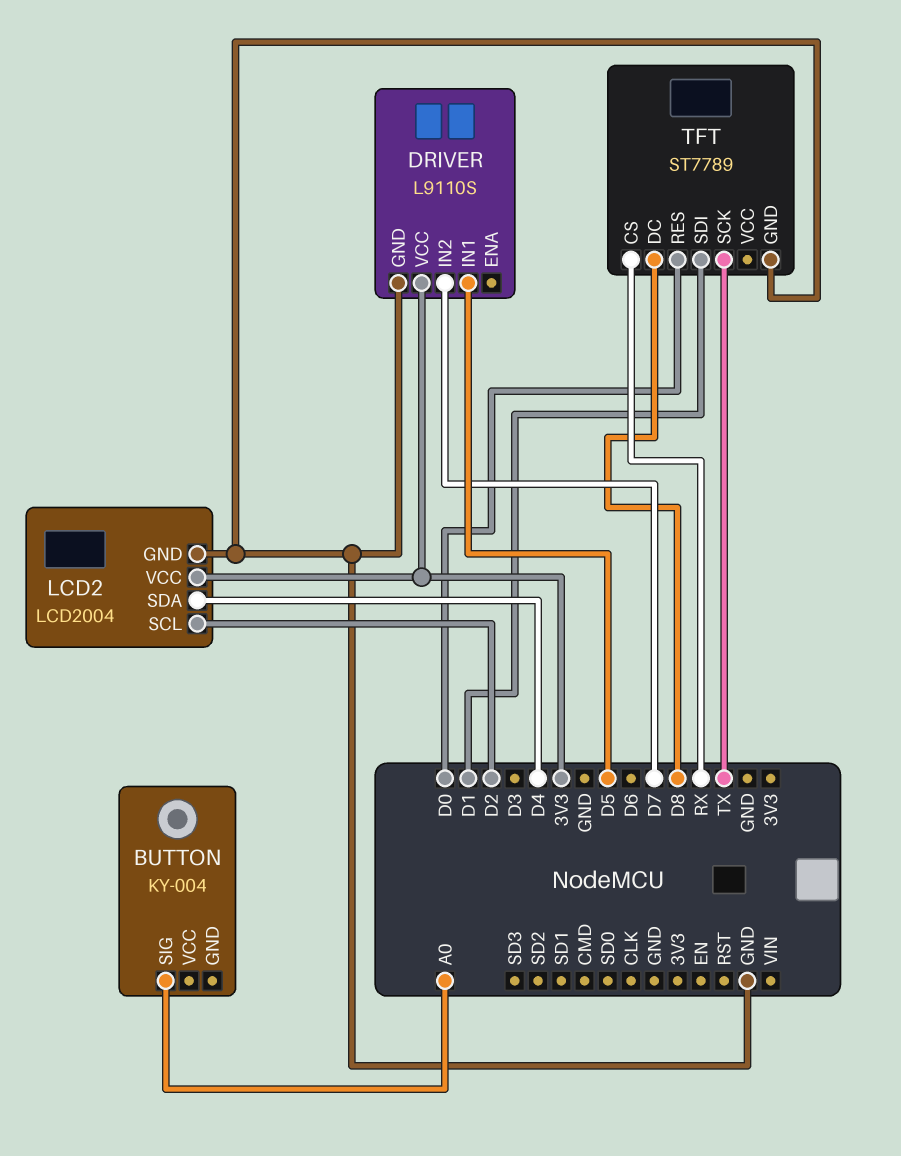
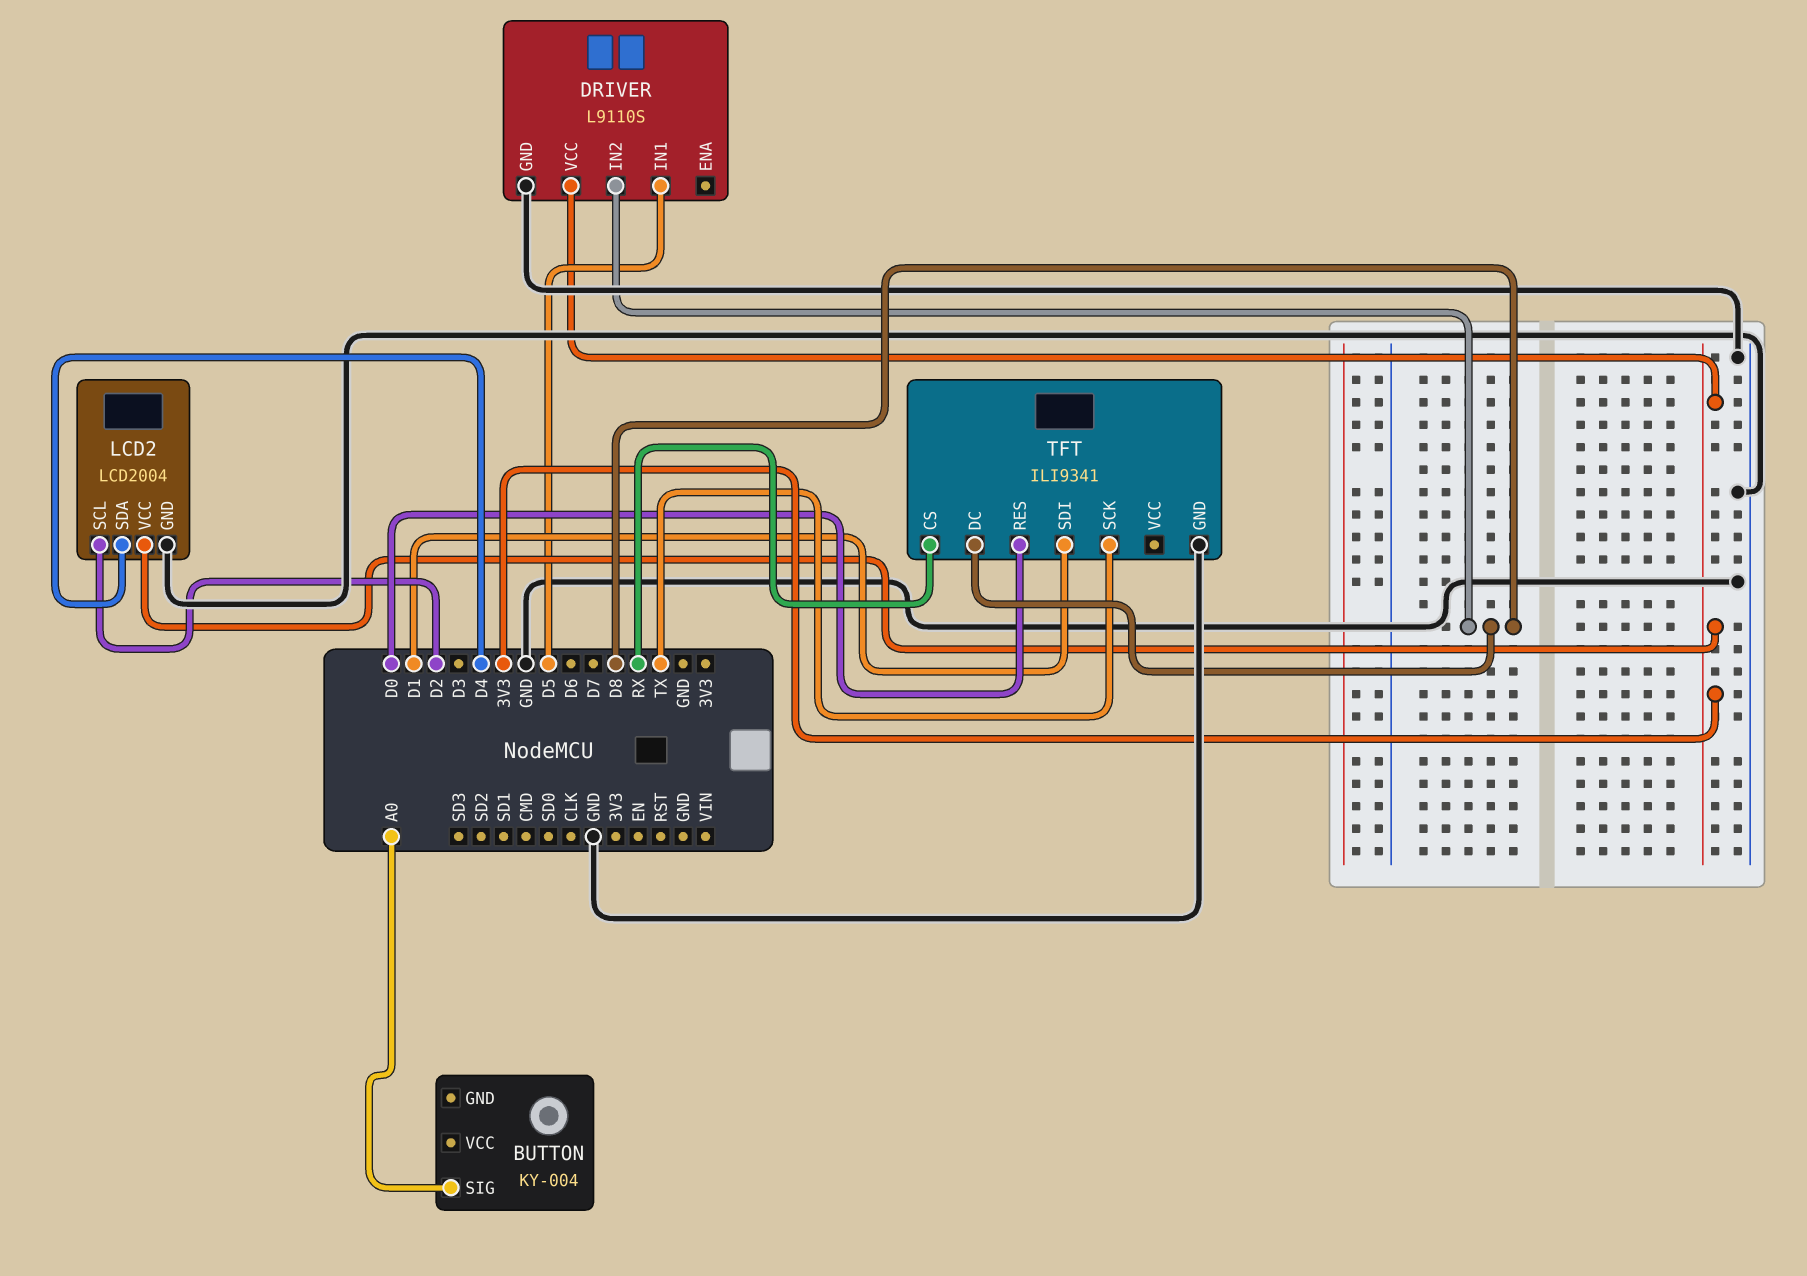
DRIVER pin IN2: D7 -> D8
TFT: ST7789 -> ILI9341

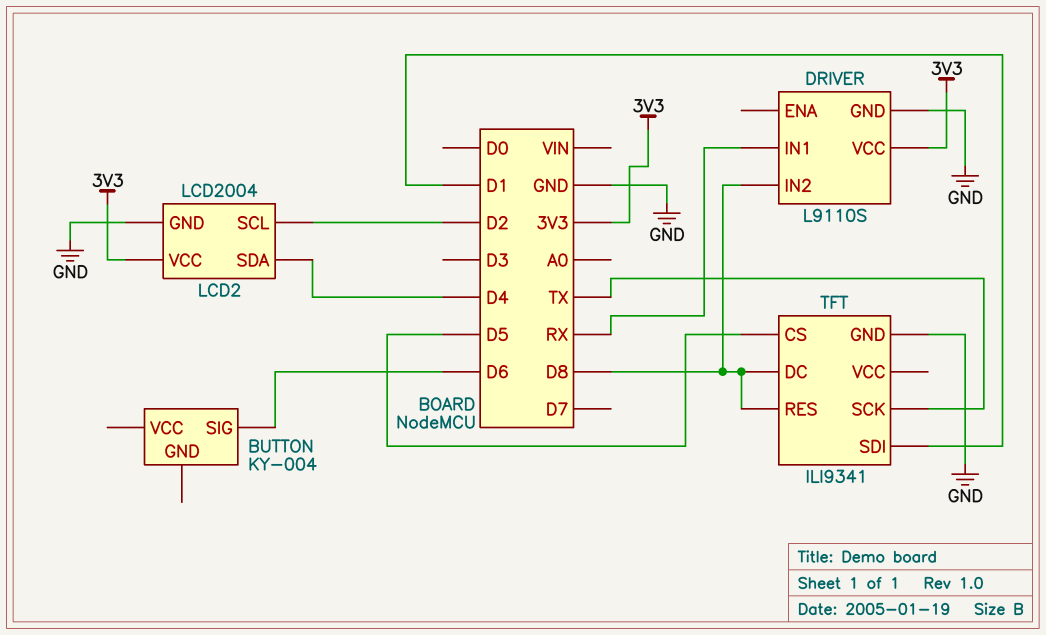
BUTTON pin SIG: A0 -> D6
DRIVER pin IN1: D5 -> RX
TFT pin CS: RX -> D5
TFT pin RES: D0 -> D8

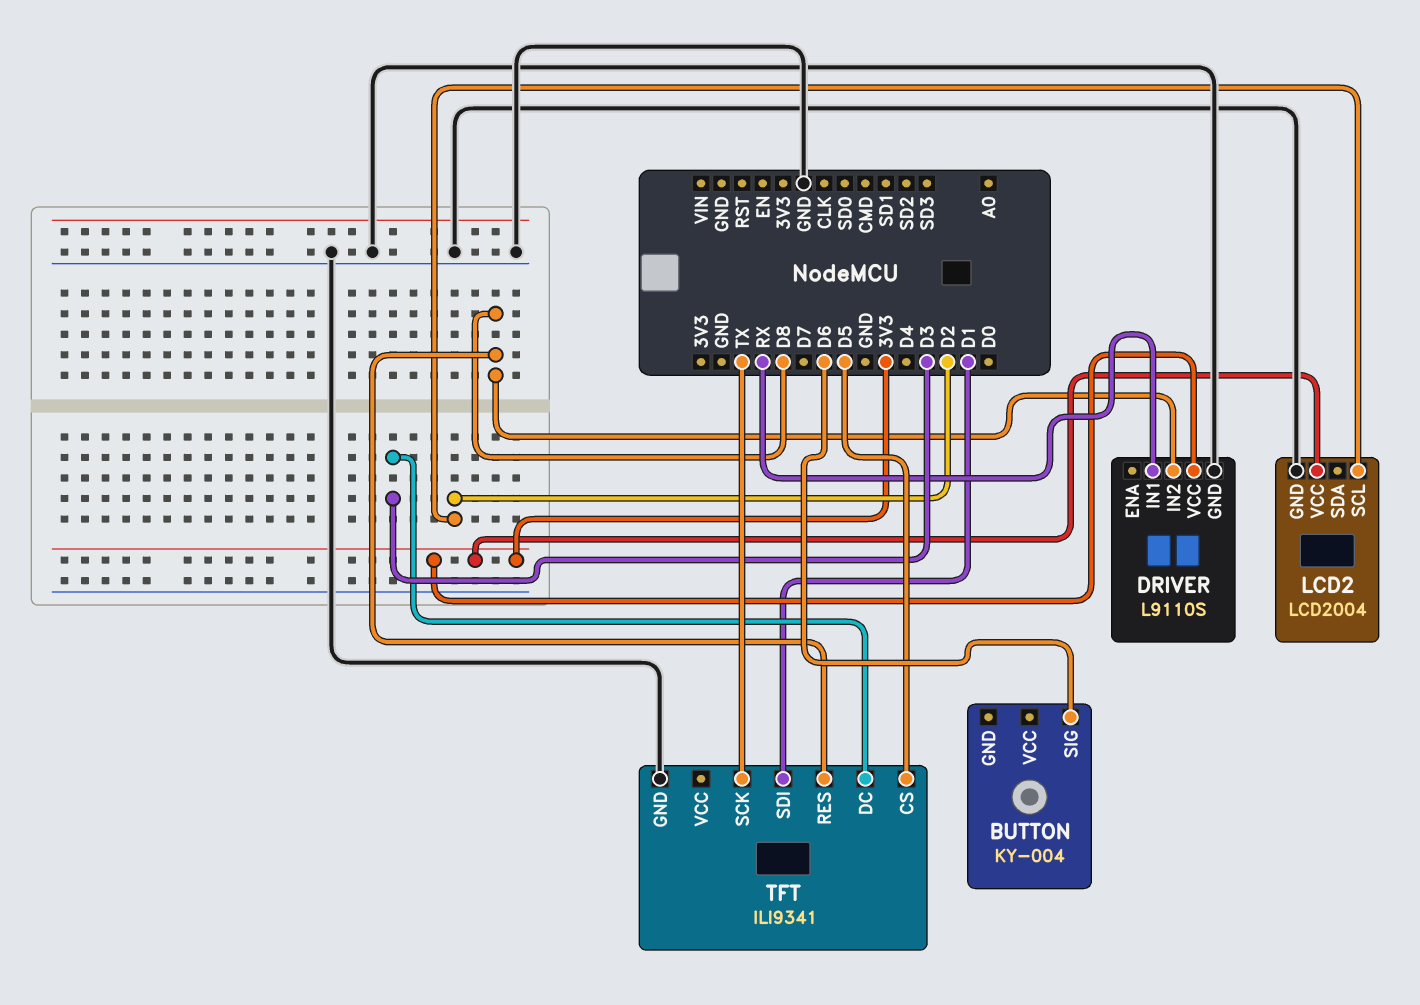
LCD2 pin SDA: D4 -> none
TFT pin DC: D8 -> D3

